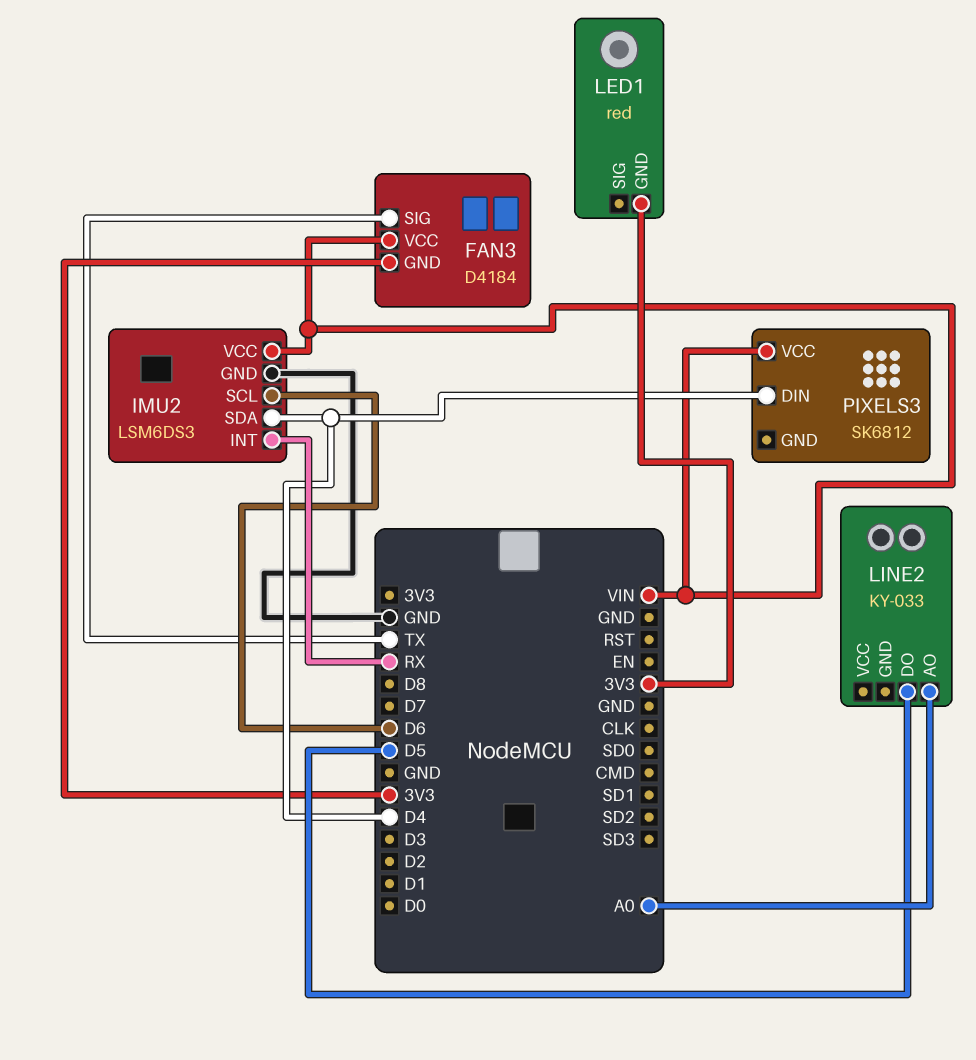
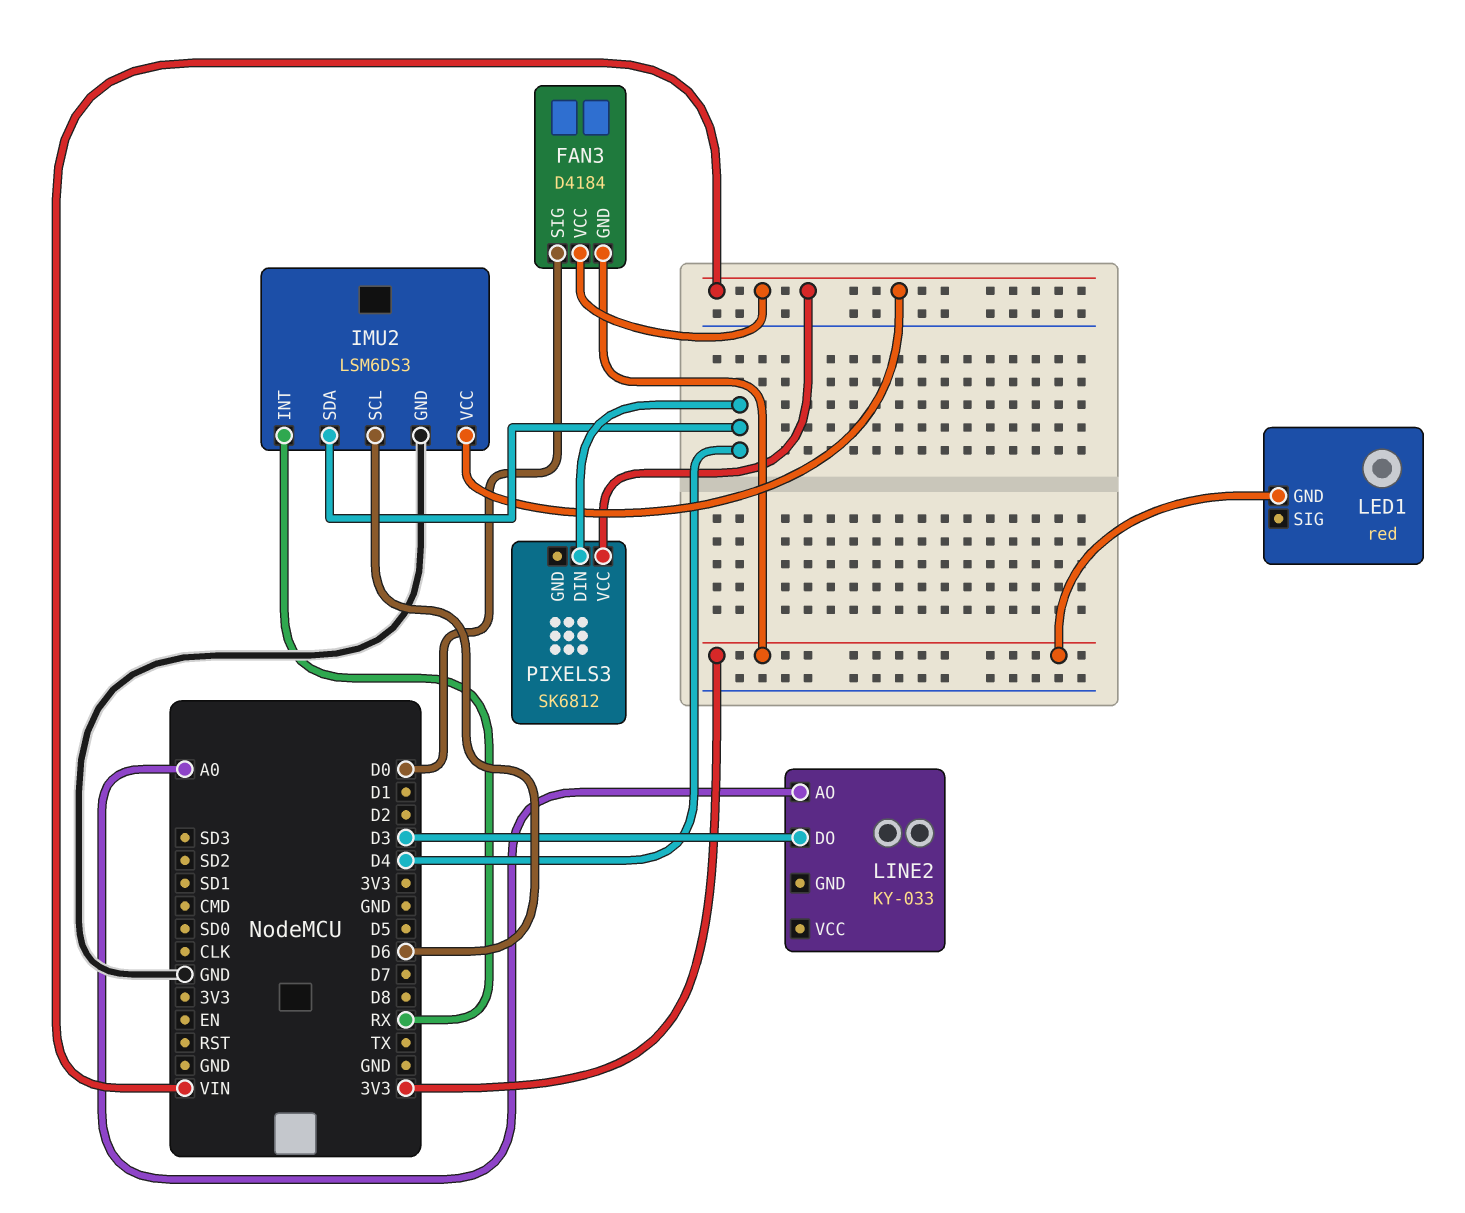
FAN3 pin SIG: TX -> D0
LINE2 pin DO: D5 -> D3

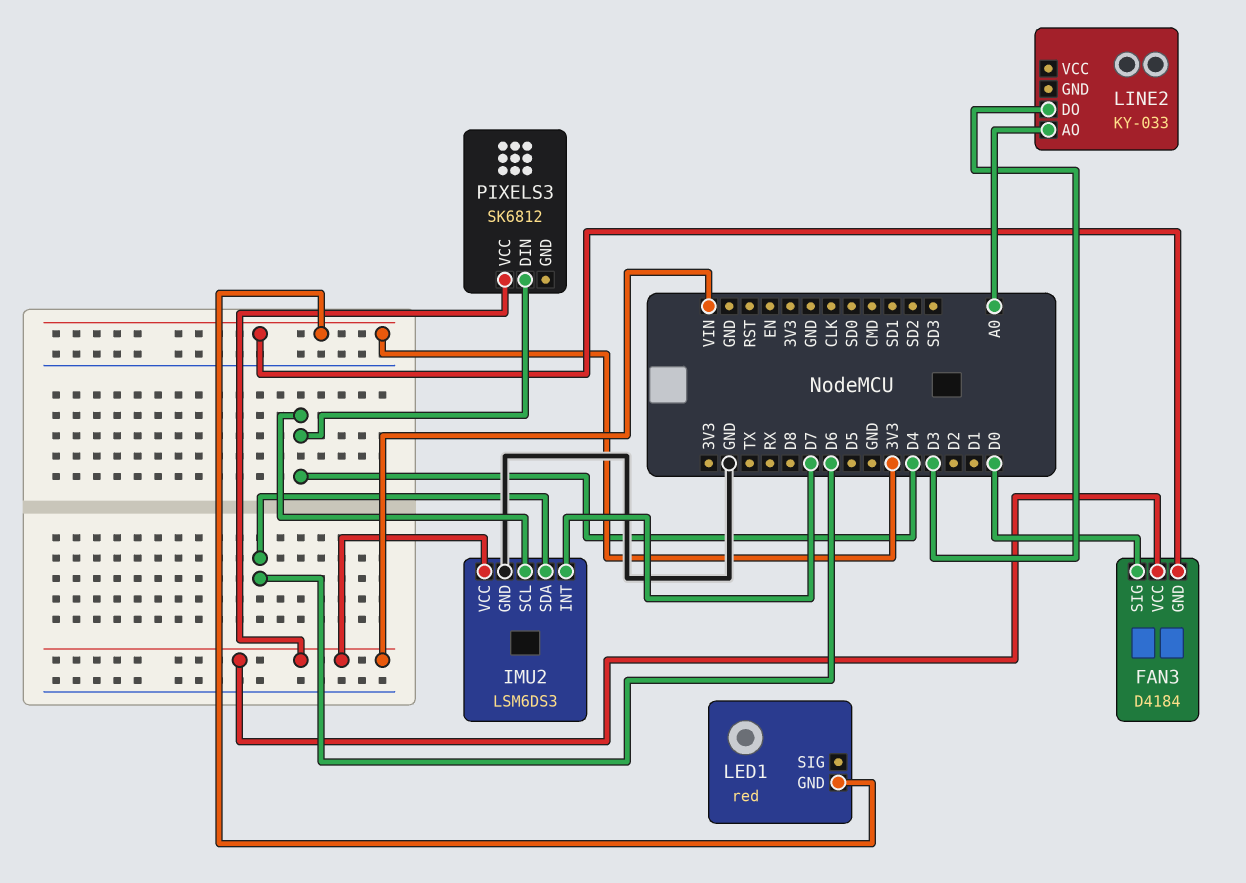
IMU2 pin INT: RX -> D7
IMU2 pin SCL: D6 -> D4
IMU2 pin SDA: D4 -> D6

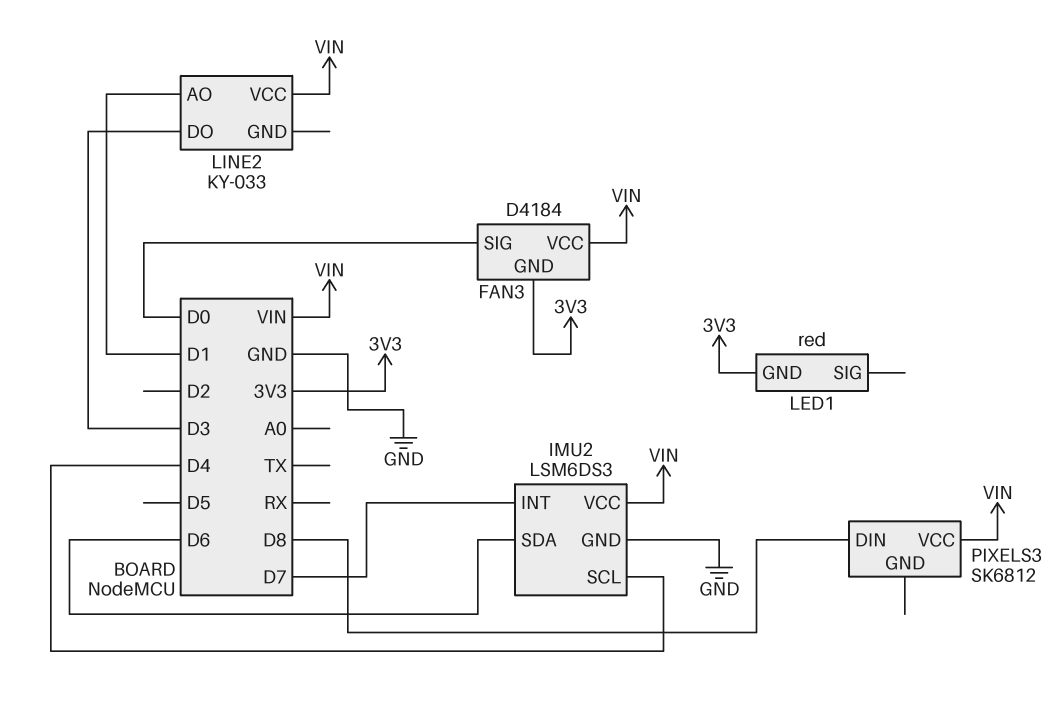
LINE2 pin AO: A0 -> D1
LINE2 pin VCC: none -> VIN
PIXELS3 pin DIN: D4 -> D8

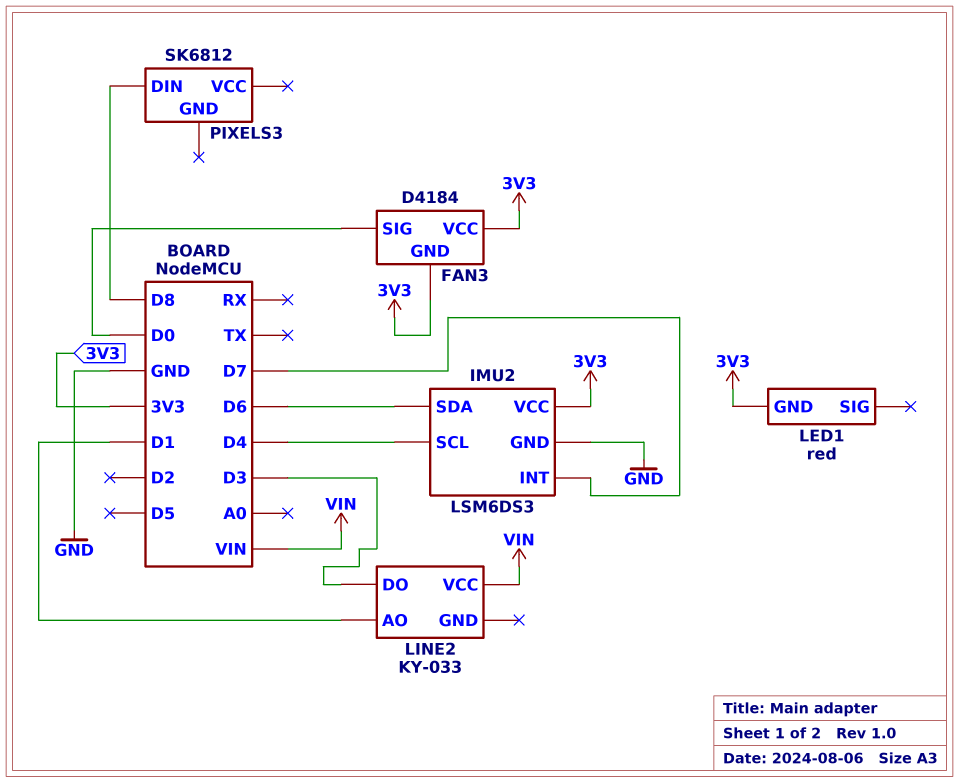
FAN3 pin VCC: VIN -> 3V3
IMU2 pin VCC: VIN -> 3V3
PIXELS3 pin VCC: VIN -> none

